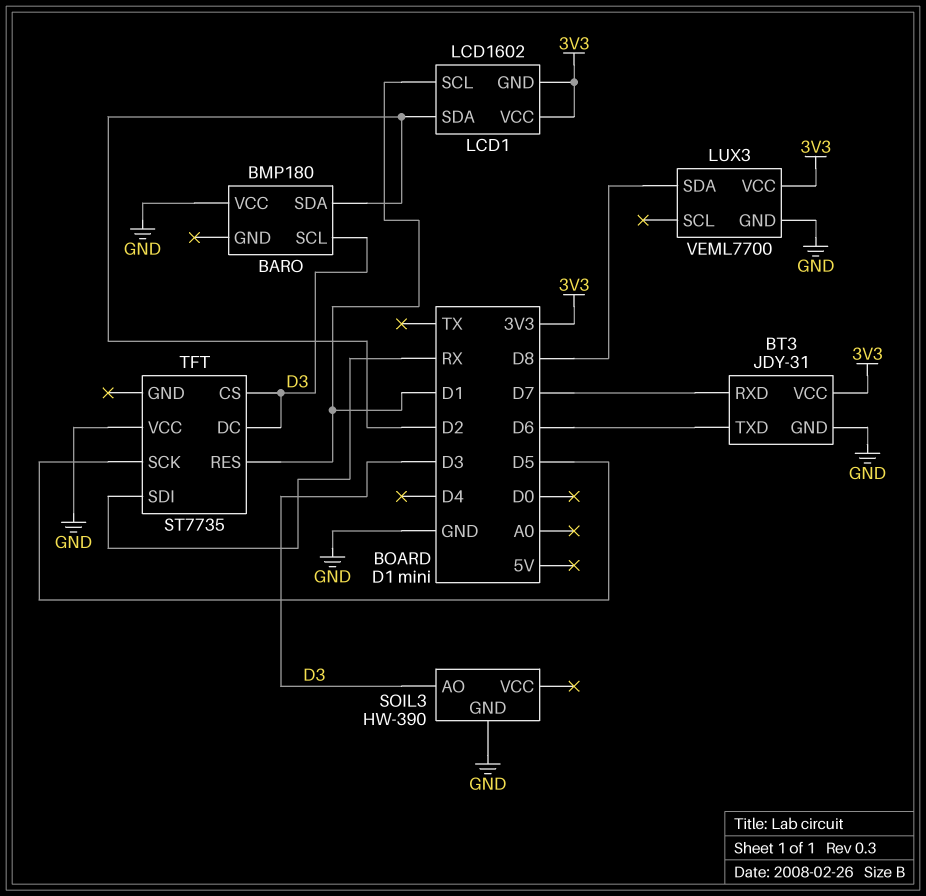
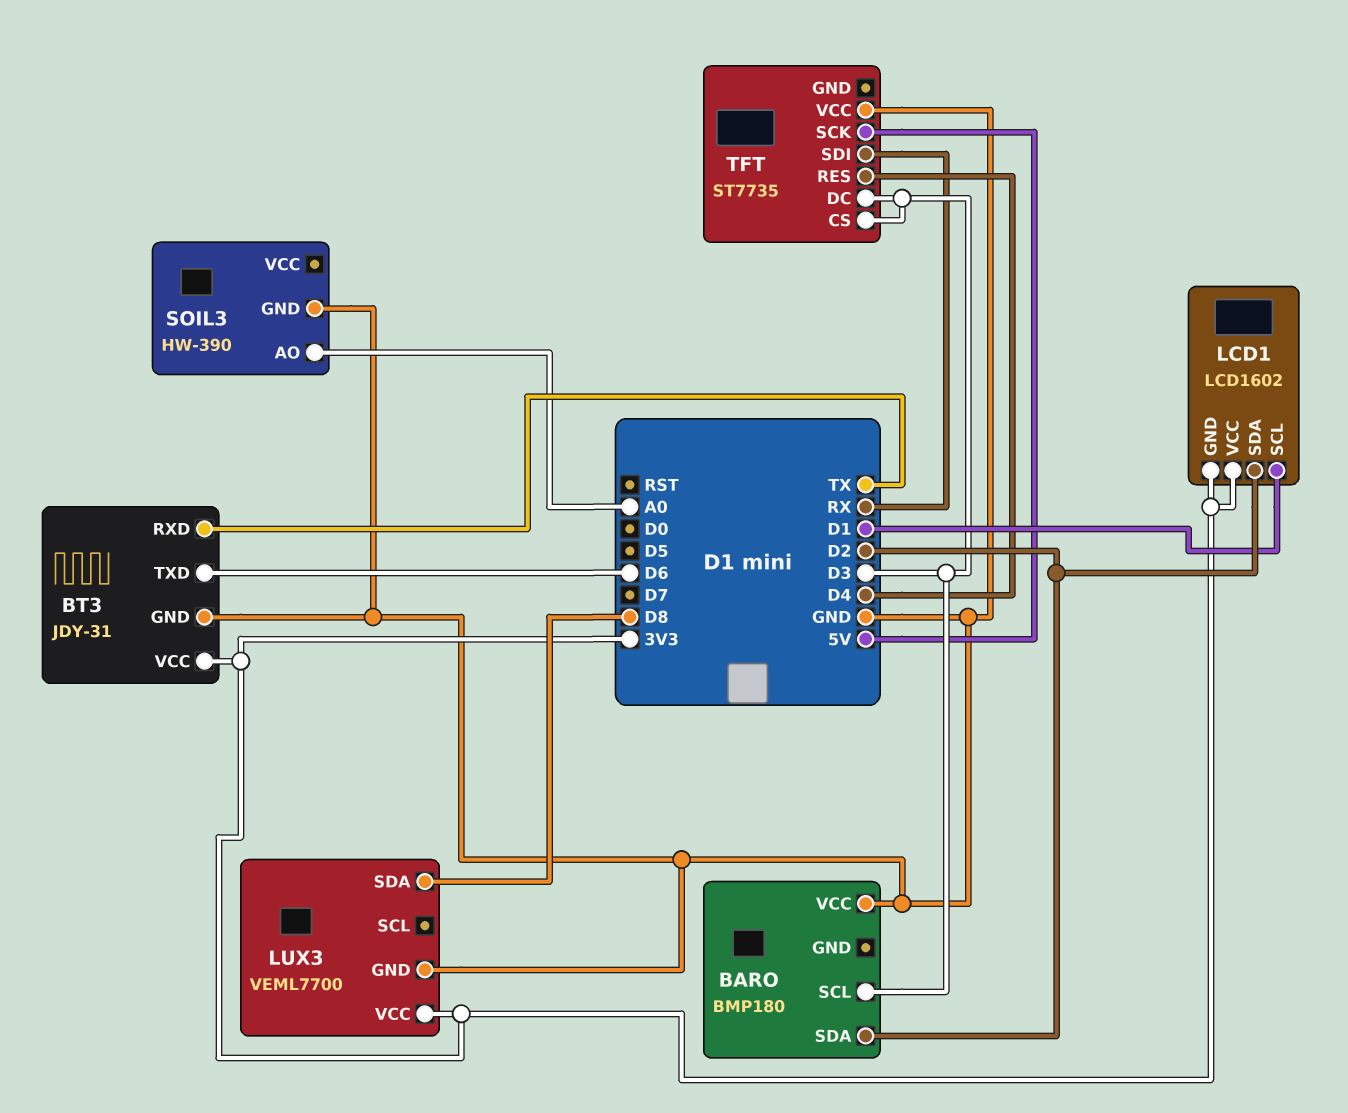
BT3 pin RXD: D7 -> TX
SOIL3 pin AO: D3 -> A0
TFT pin RES: D1 -> D4
TFT pin SCK: D5 -> 5V

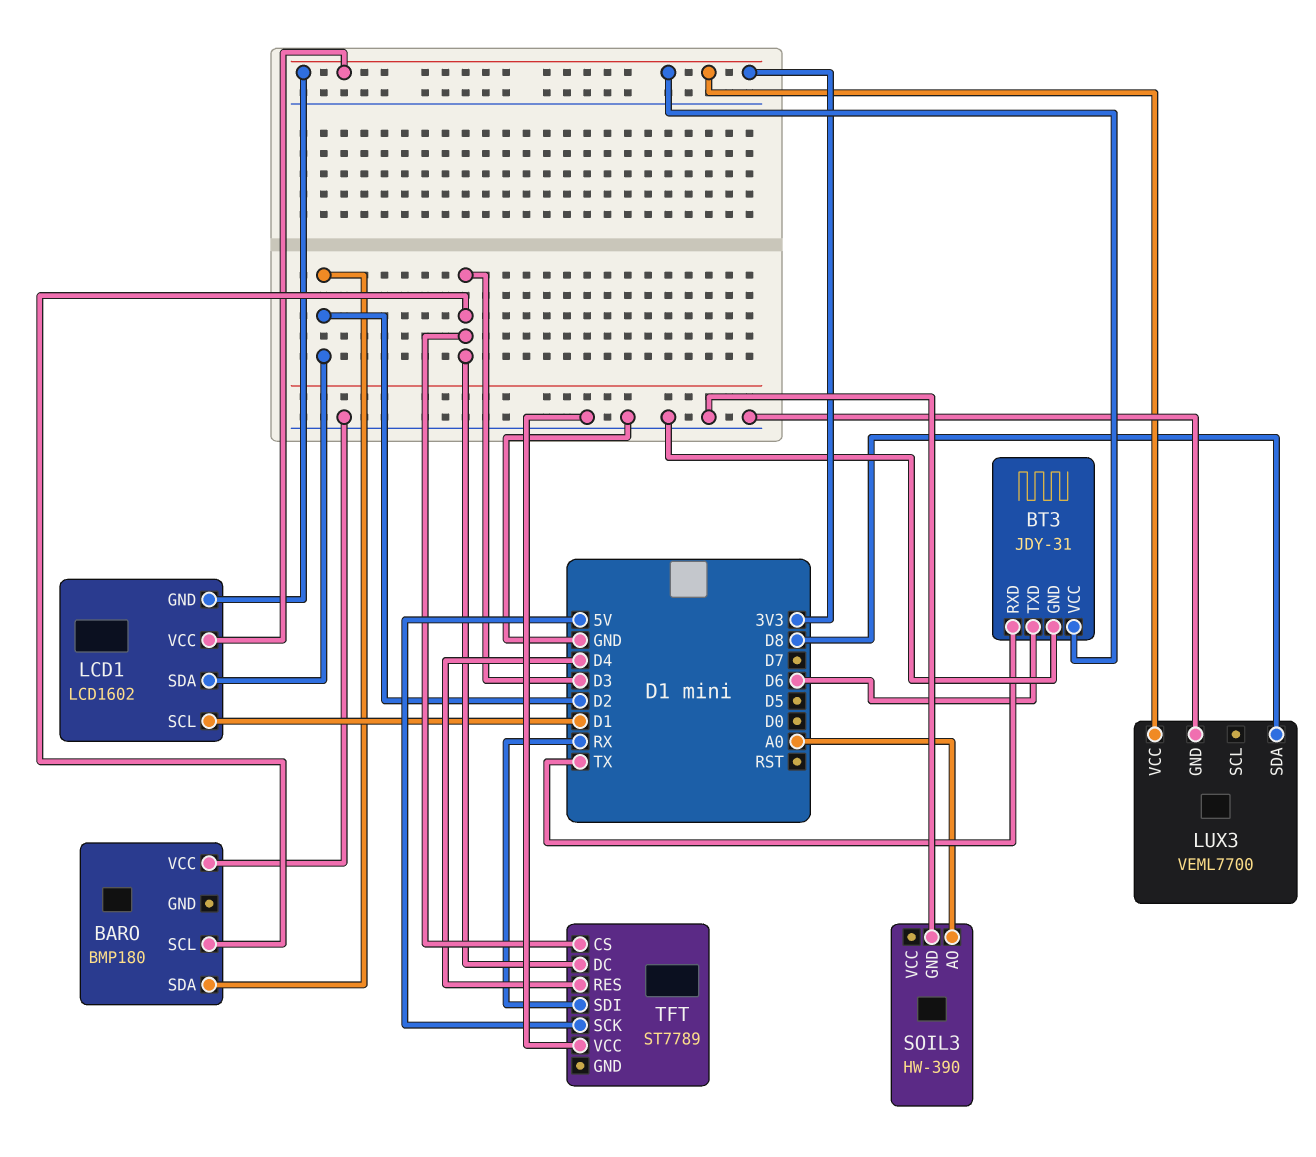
TFT: ST7735 -> ST7789

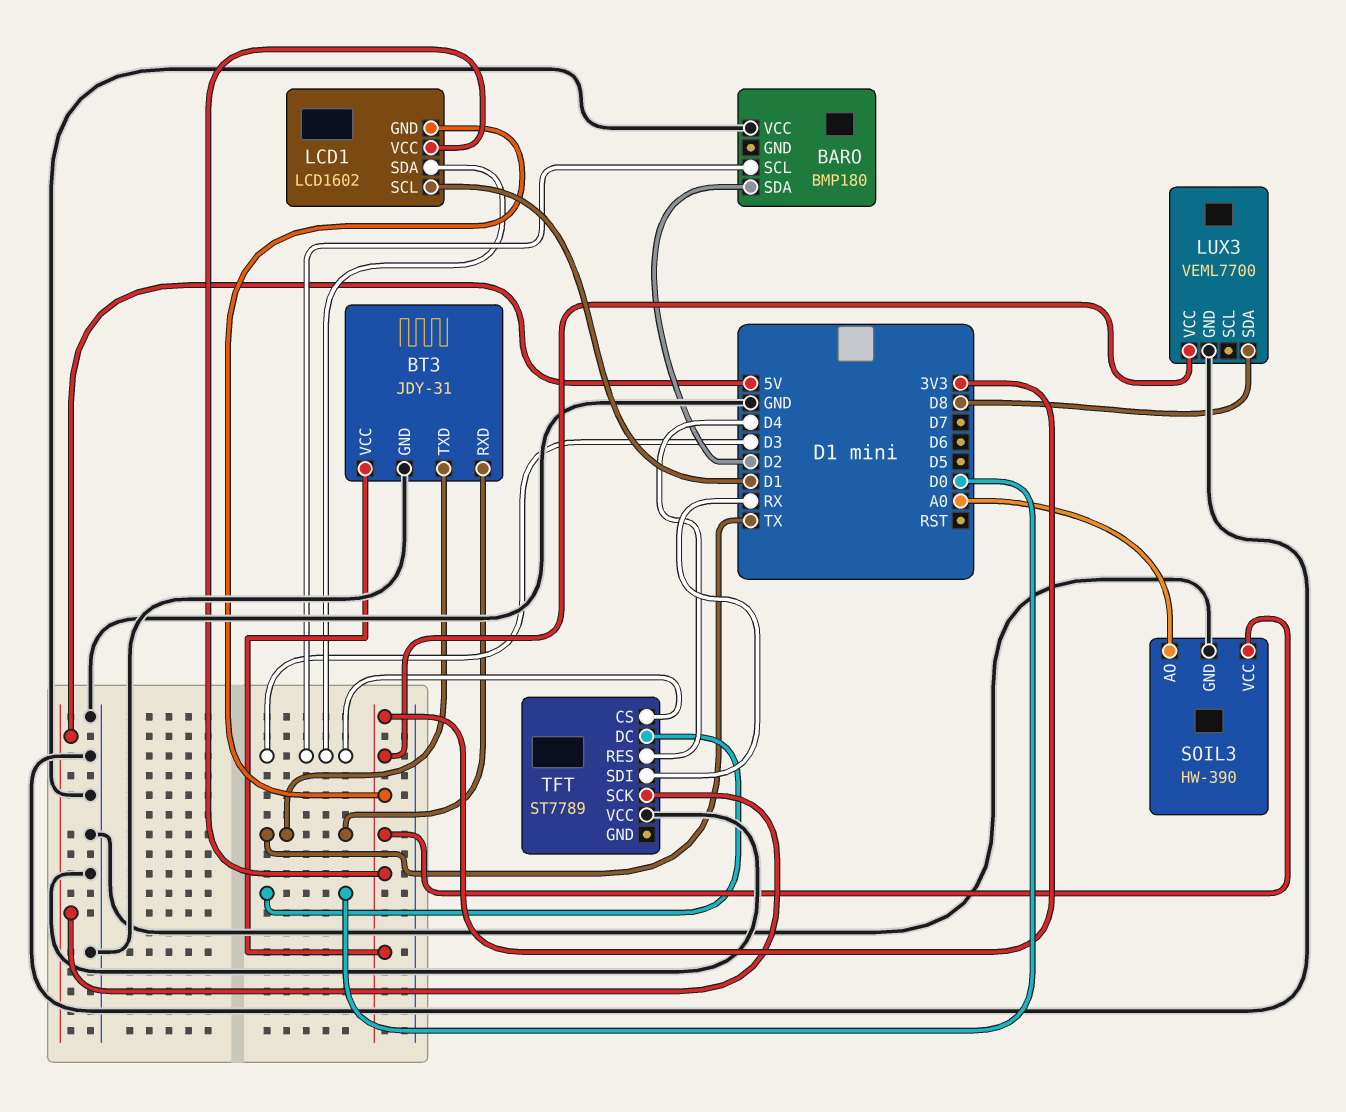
BT3 pin TXD: D6 -> TX
LCD1 pin SDA: D2 -> D3
SOIL3 pin VCC: none -> 3V3
TFT pin DC: D3 -> D0

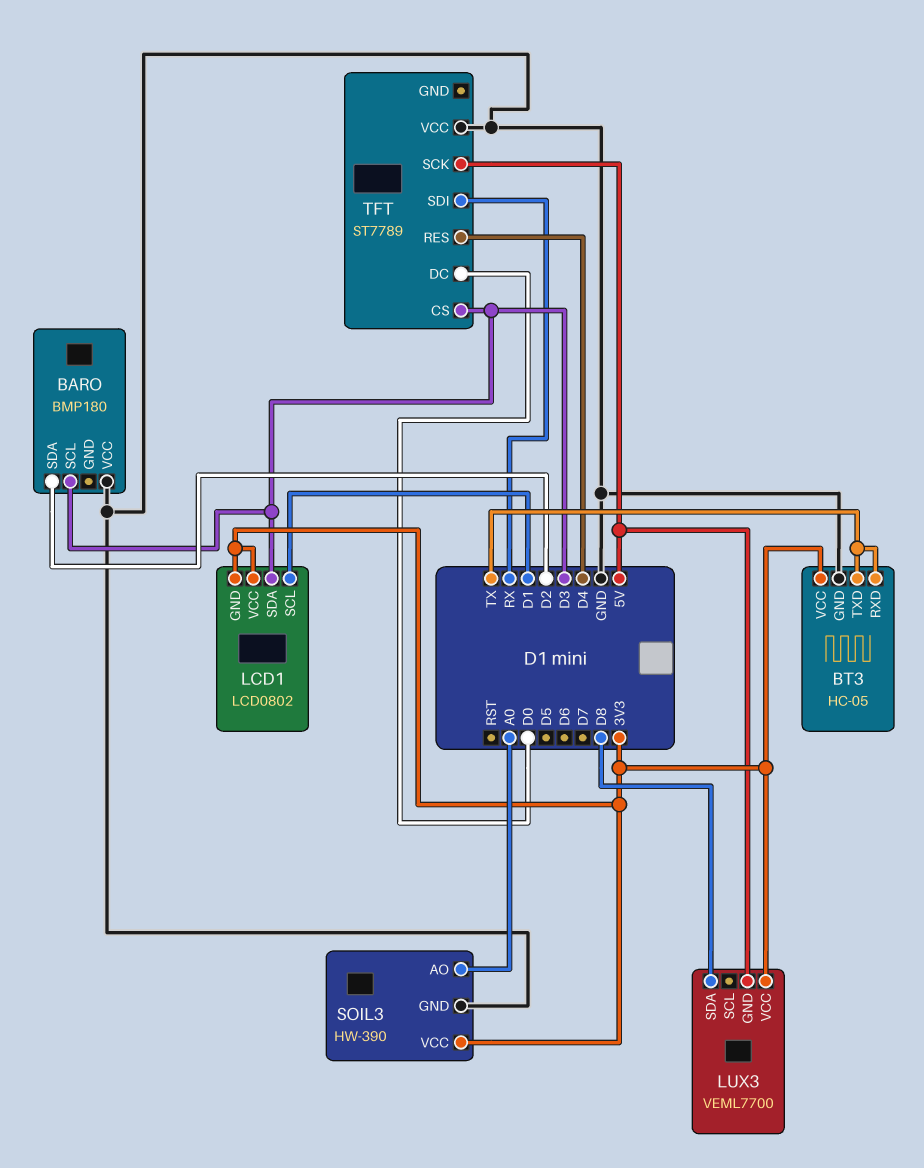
BT3: JDY-31 -> HC-05
LCD1: LCD1602 -> LCD0802
LUX3 pin GND: GND -> 5V

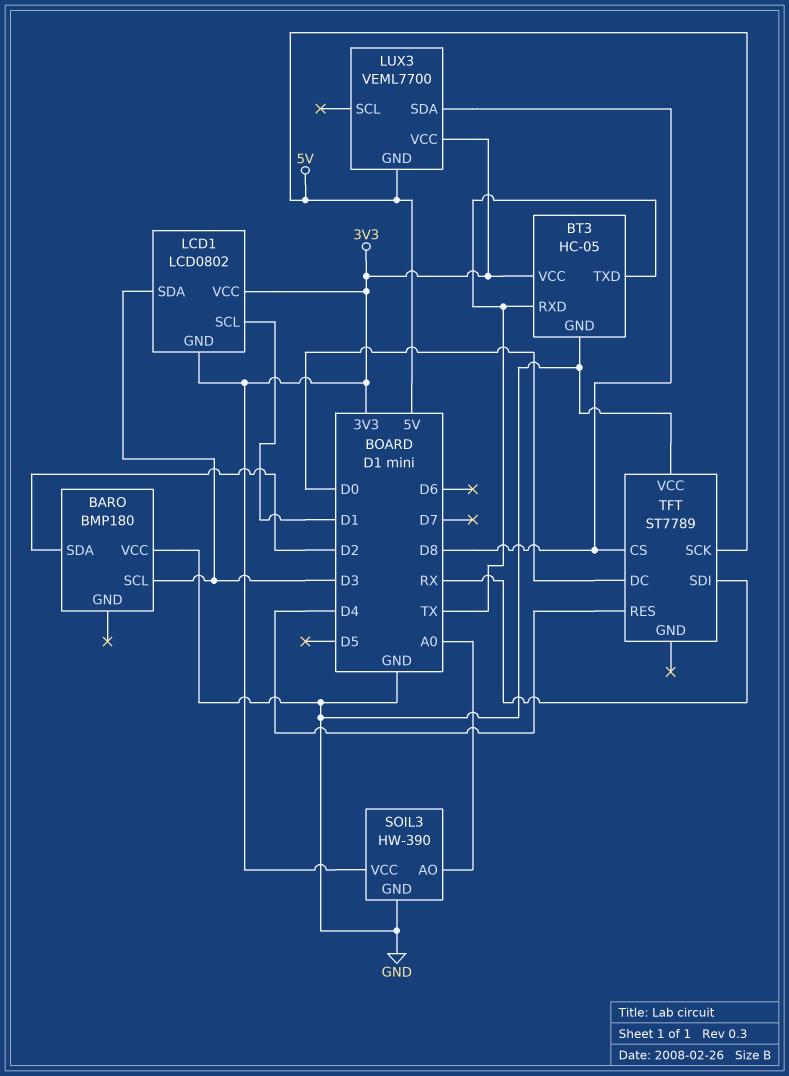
TFT pin CS: D3 -> D8

